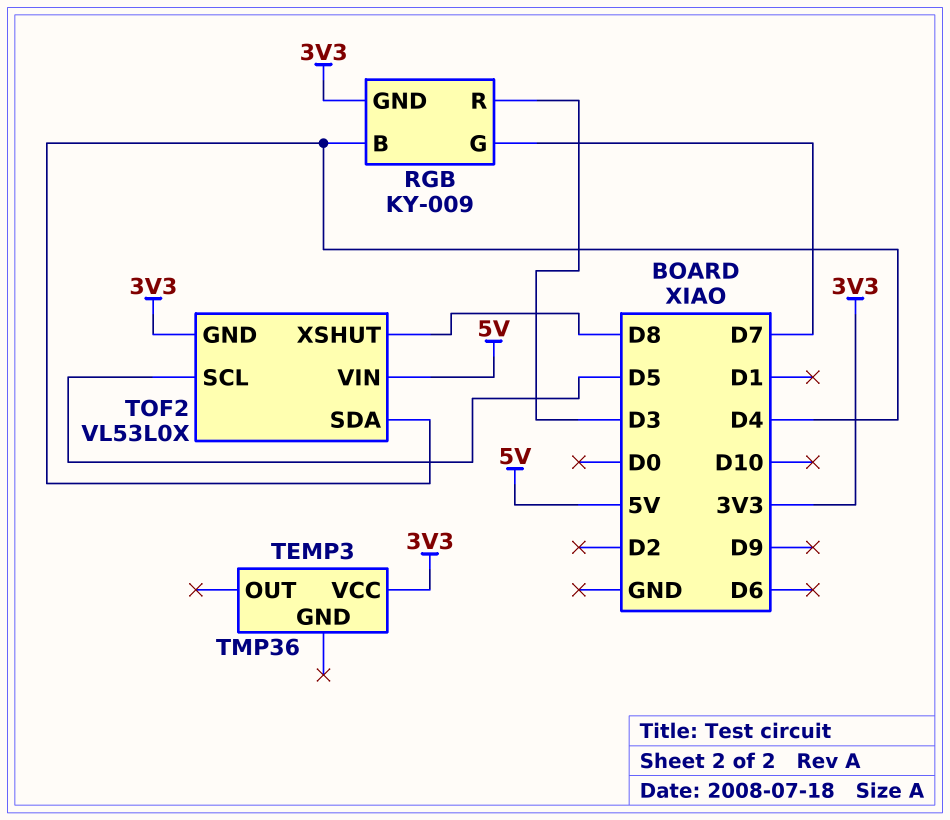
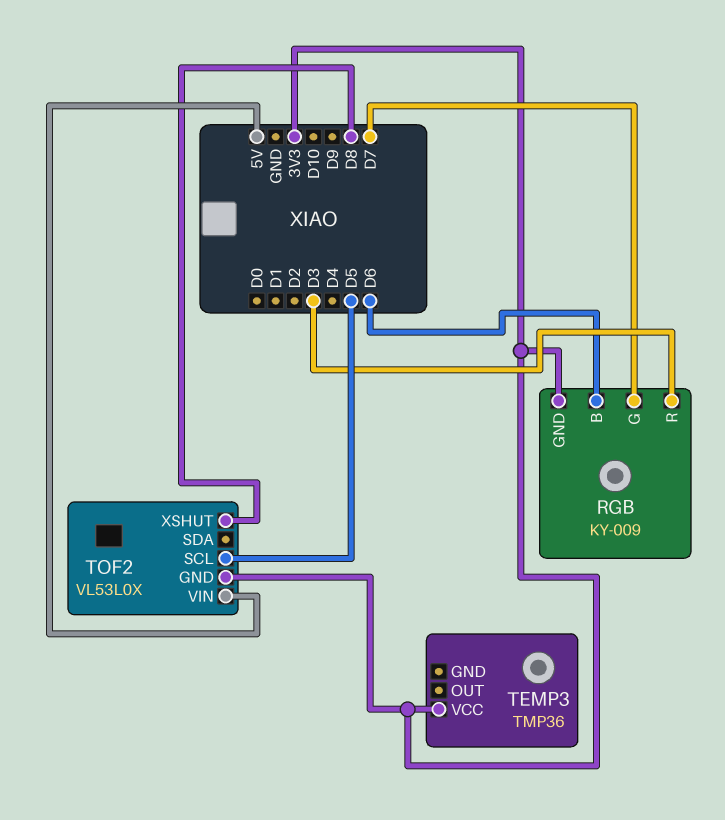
RGB pin B: D4 -> D6
TOF2 pin SDA: D4 -> none

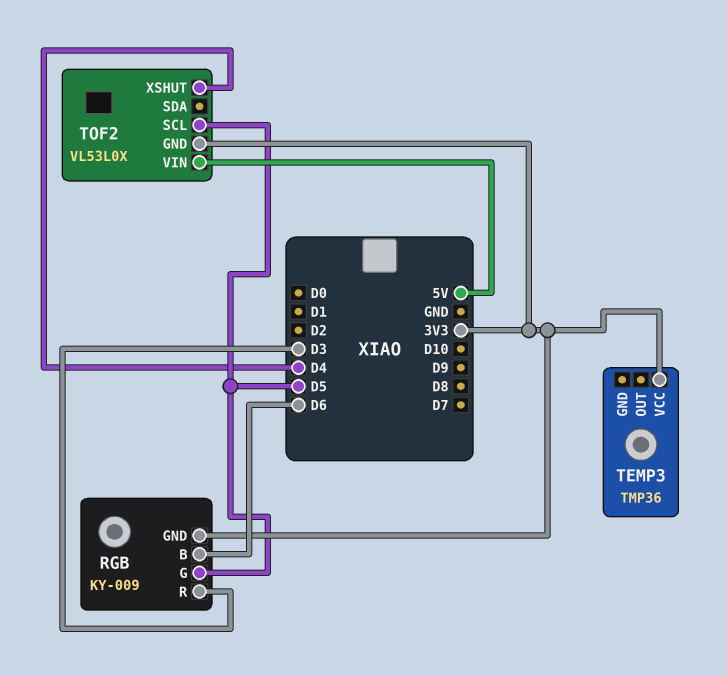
RGB pin G: D7 -> D5
TOF2 pin XSHUT: D8 -> D4

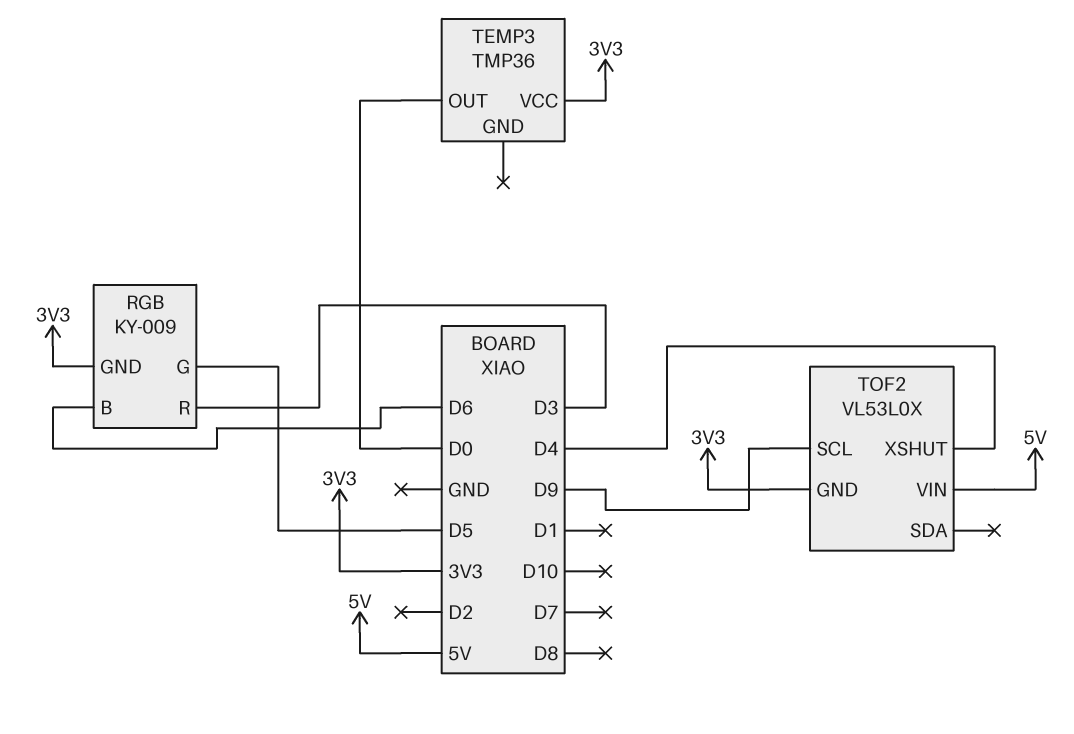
TEMP3 pin OUT: none -> D0
TOF2 pin SCL: D5 -> D9

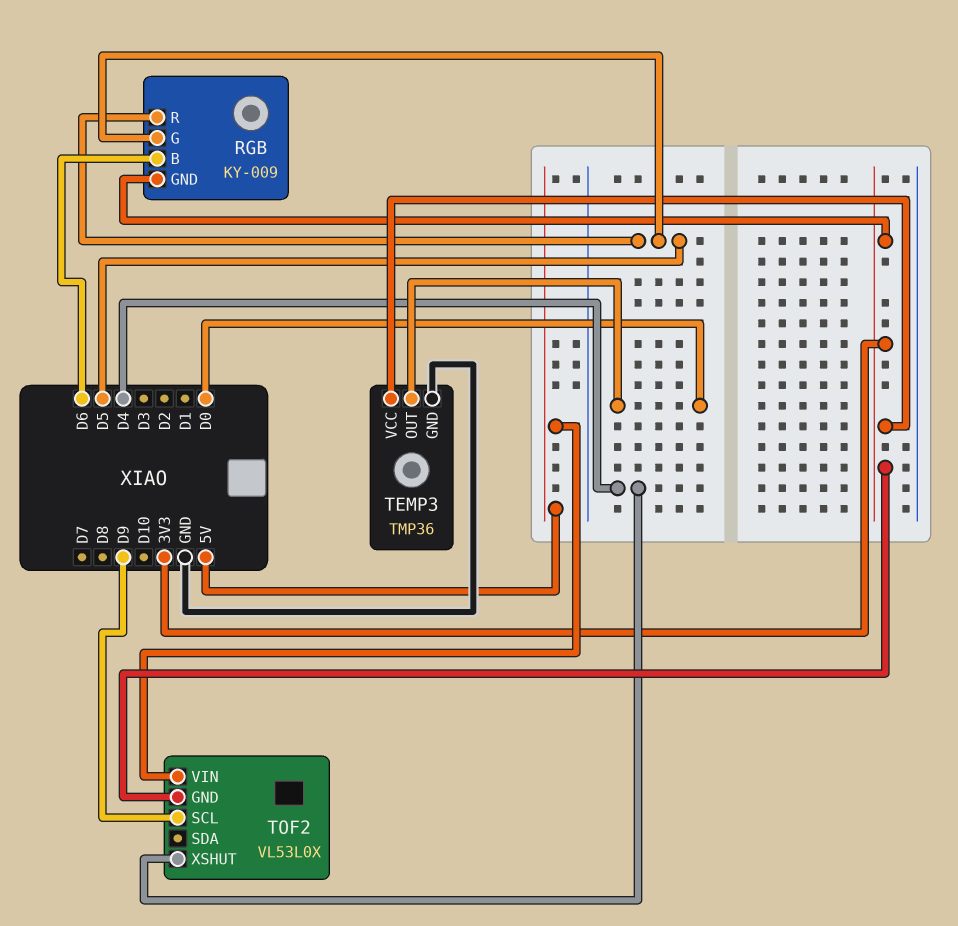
RGB pin R: D3 -> D5
TEMP3 pin GND: none -> GND

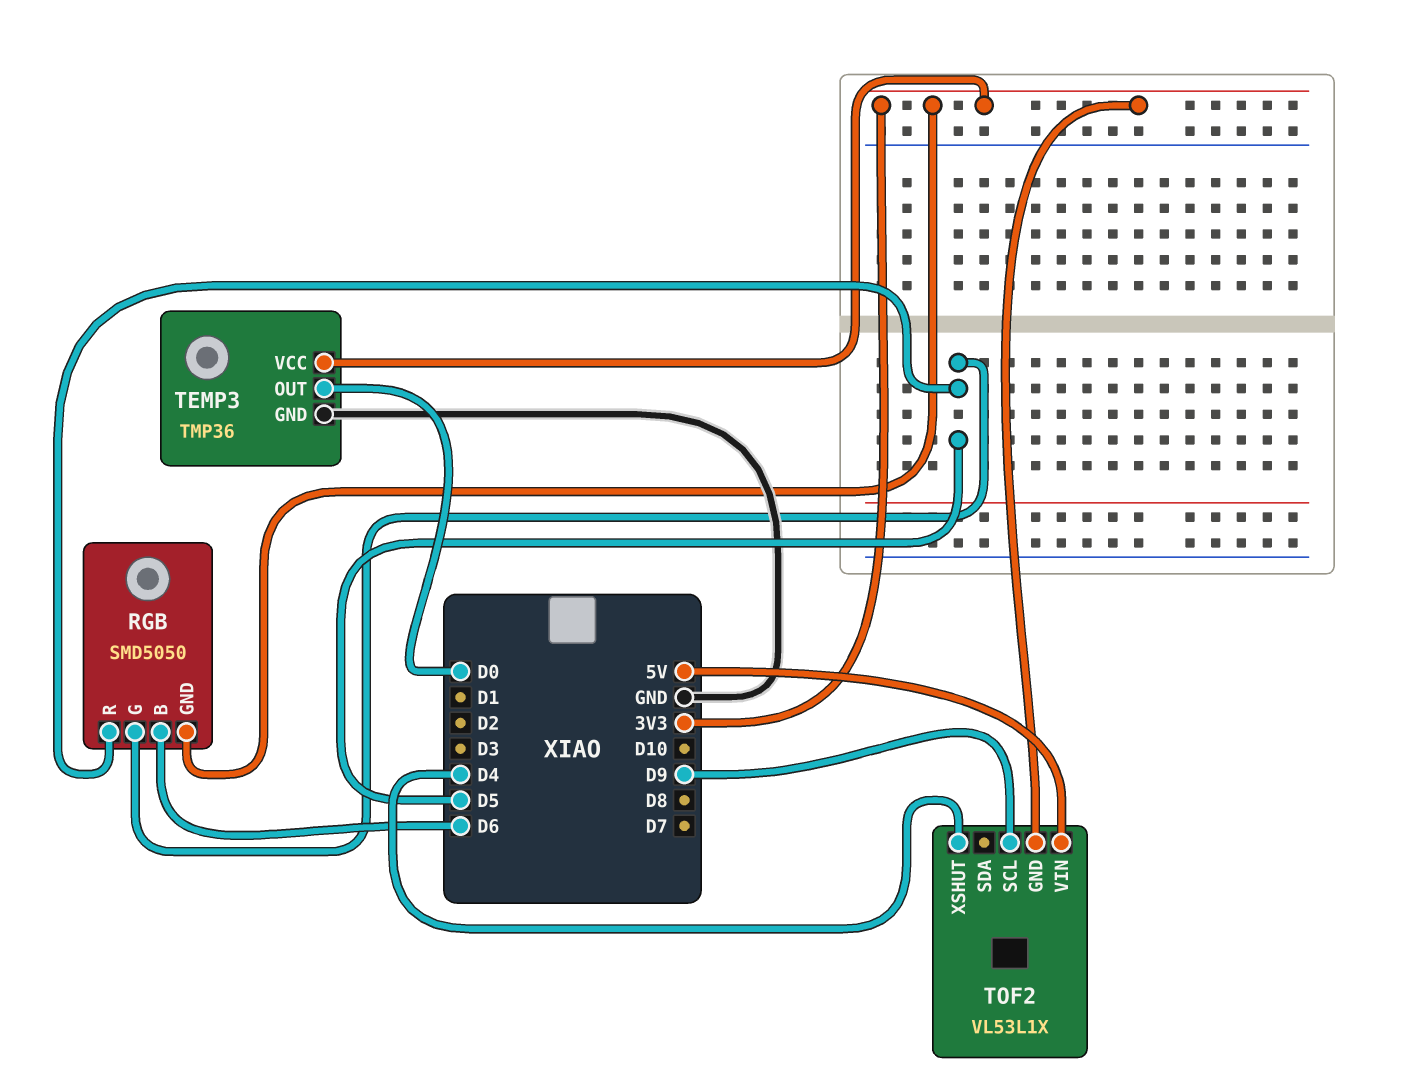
RGB: KY-009 -> SMD5050
TOF2: VL53L0X -> VL53L1X

